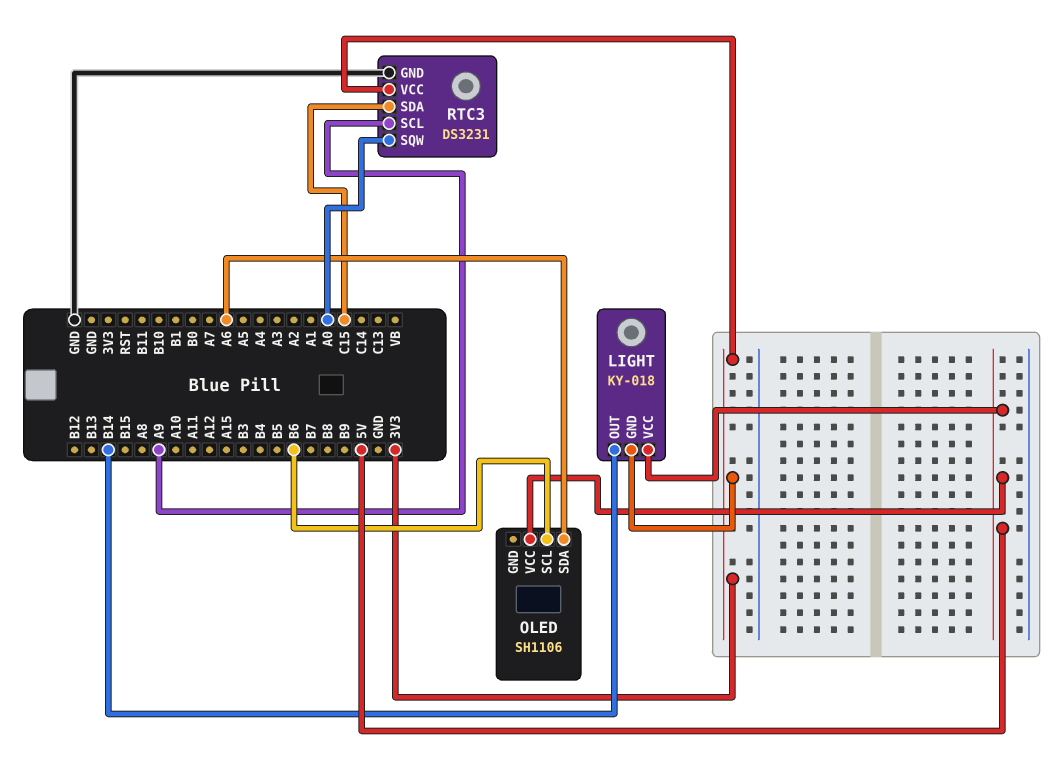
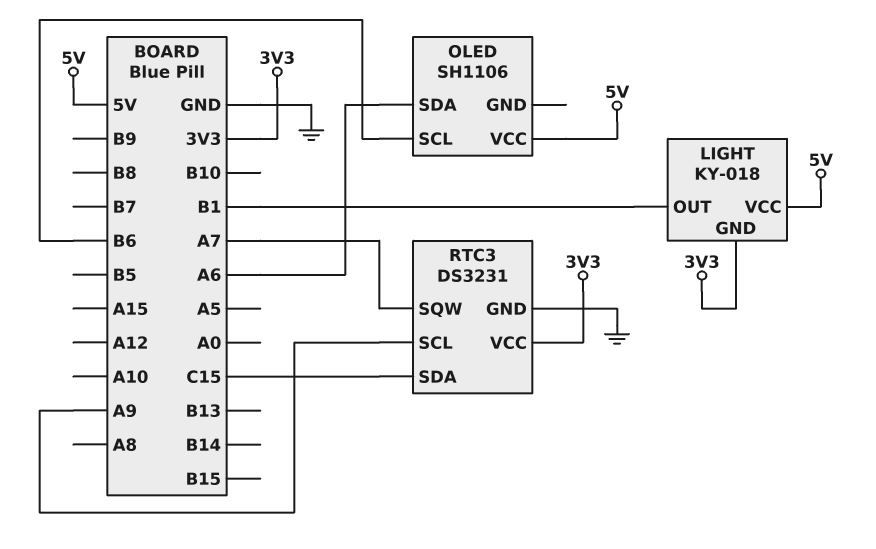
LIGHT pin OUT: B14 -> B1
RTC3 pin SQW: A0 -> A7

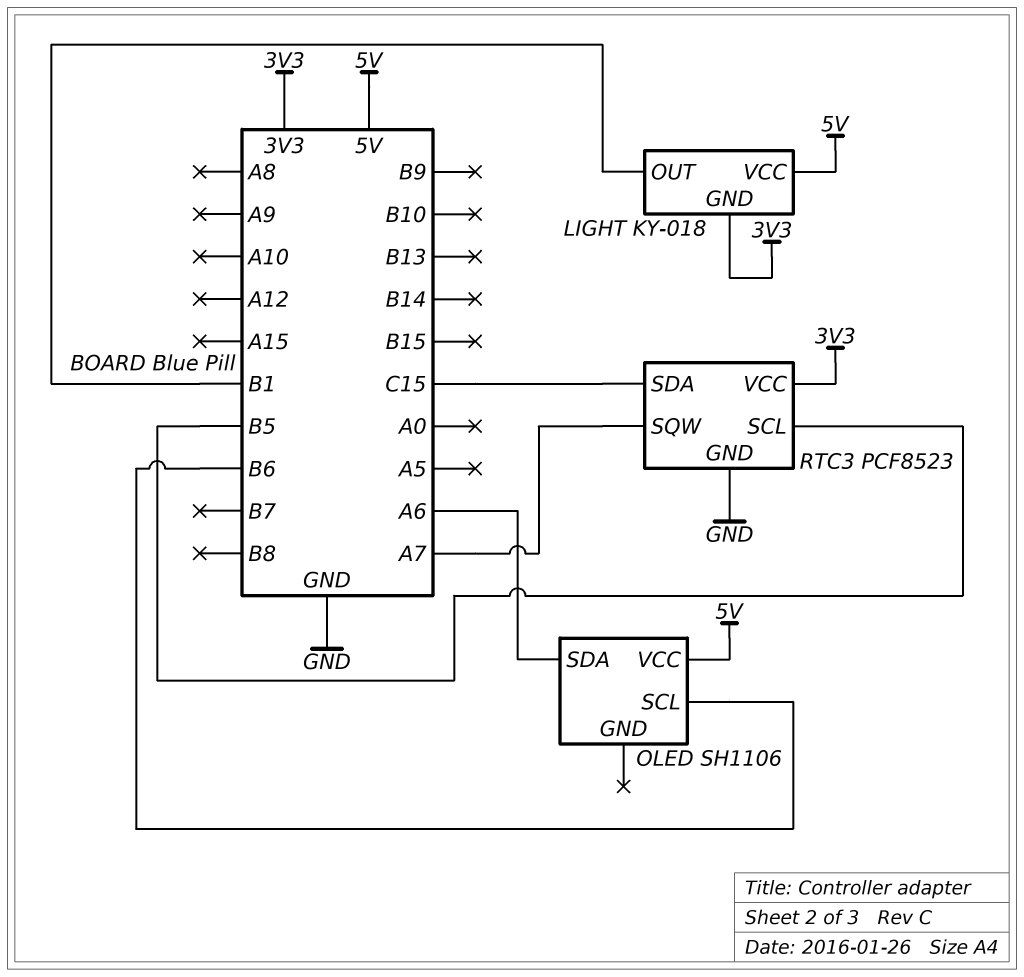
RTC3: DS3231 -> PCF8523
RTC3 pin SCL: A9 -> B5

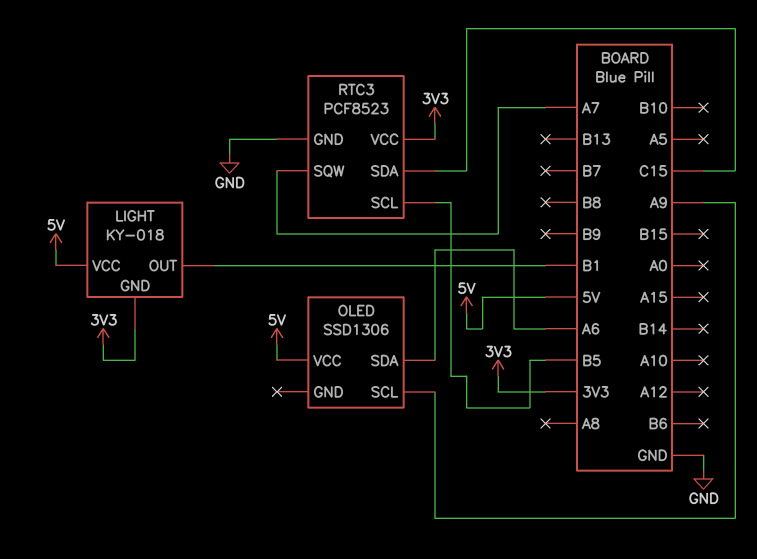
OLED: SH1106 -> SSD1306
OLED pin SCL: B6 -> A9

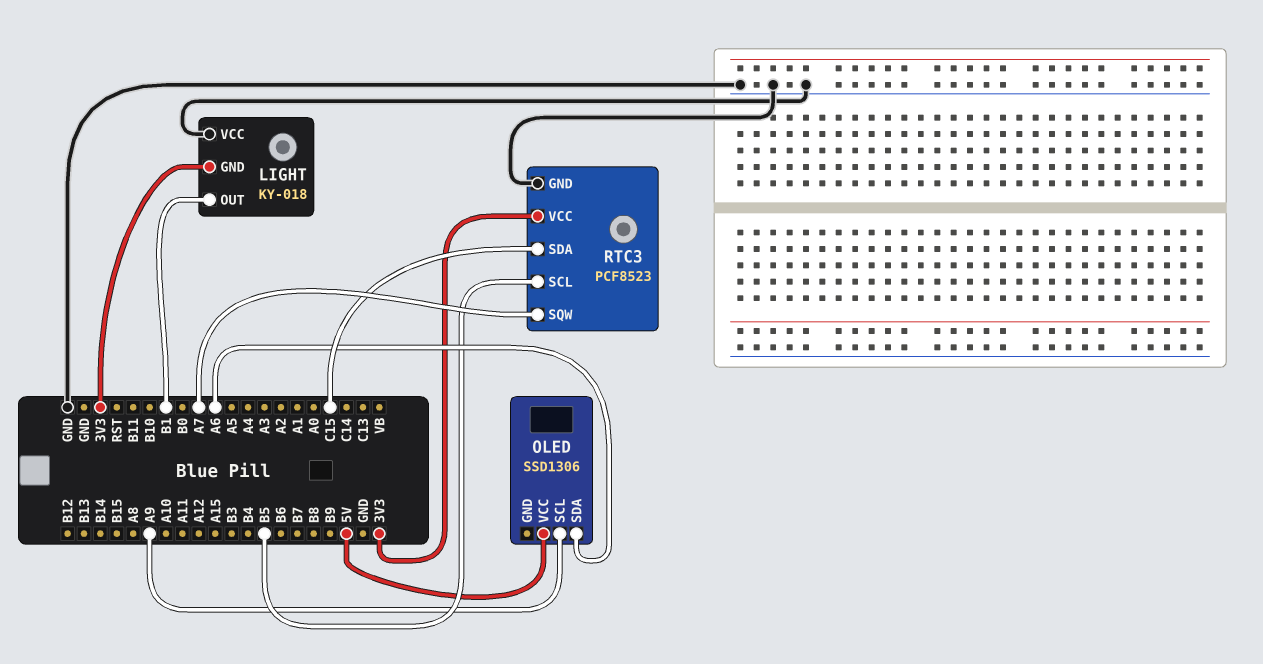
LIGHT pin VCC: 5V -> GND

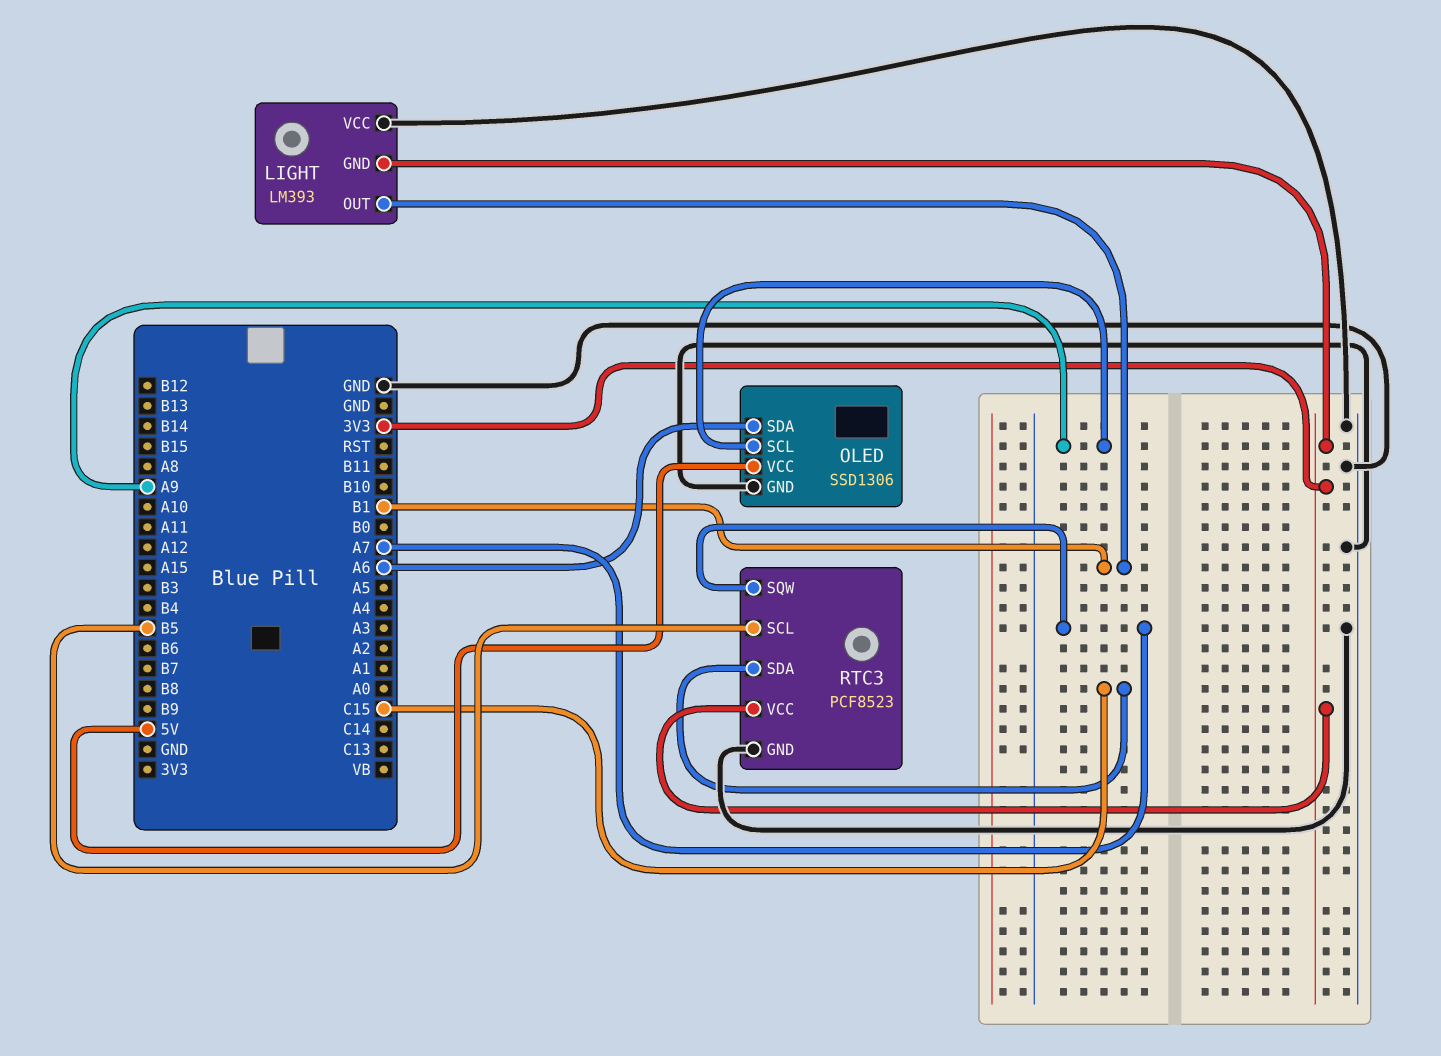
LIGHT: KY-018 -> LM393
OLED pin GND: none -> GND

